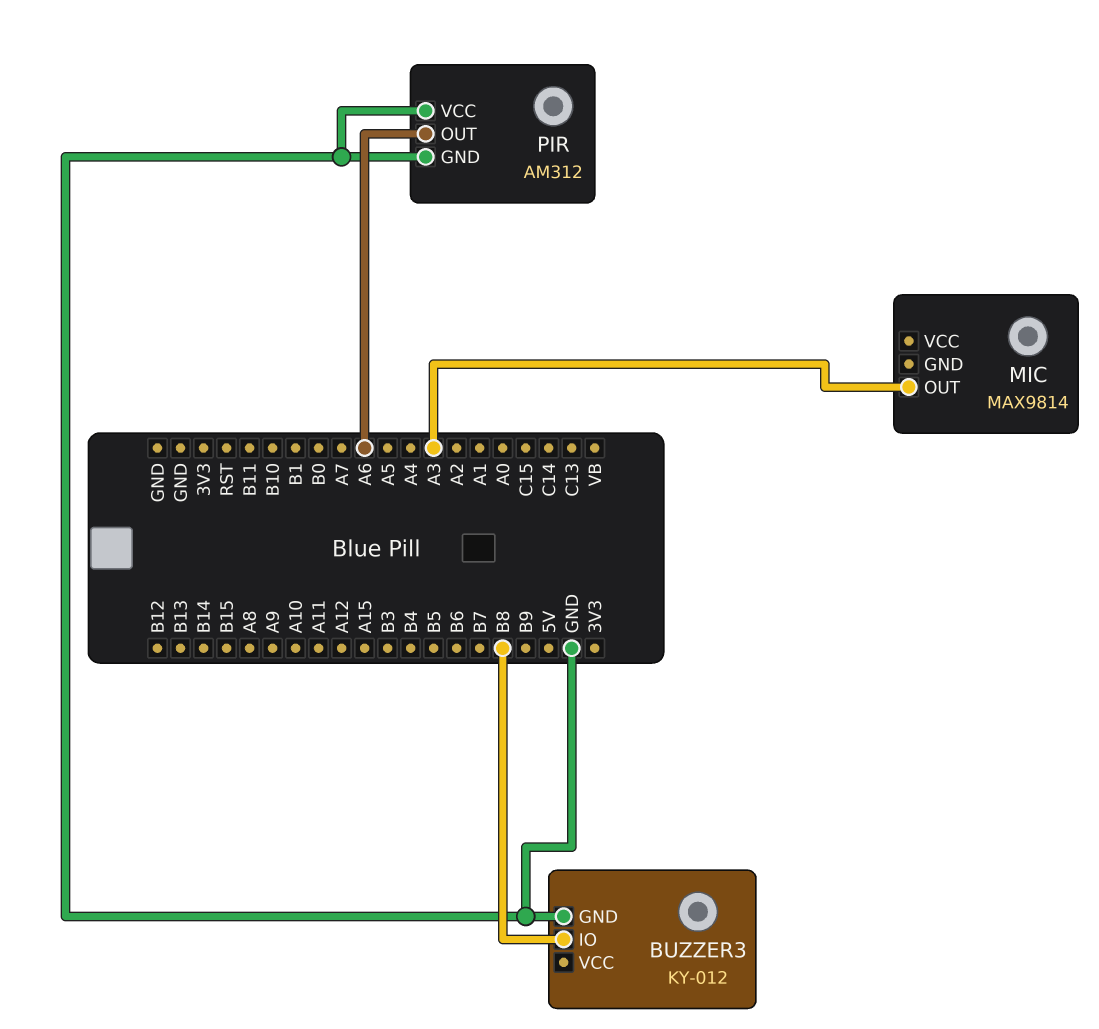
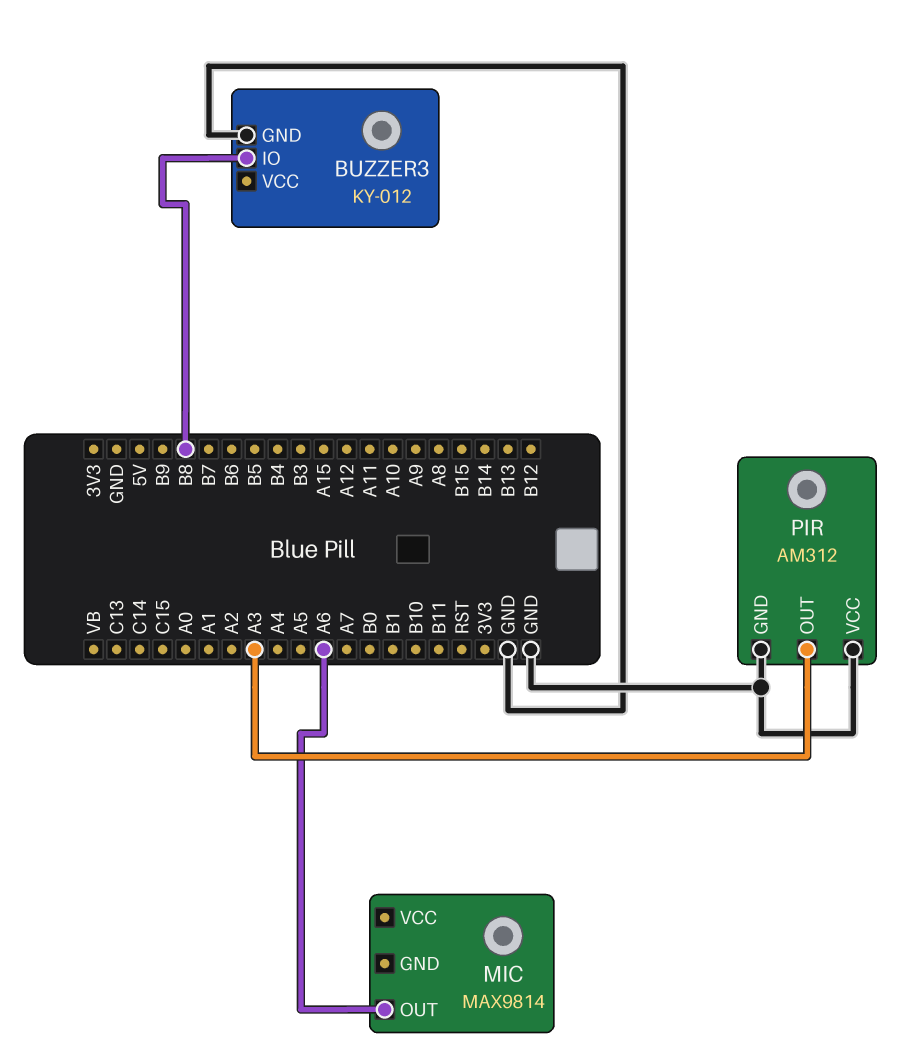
MIC pin OUT: A3 -> A6
PIR pin OUT: A6 -> A3

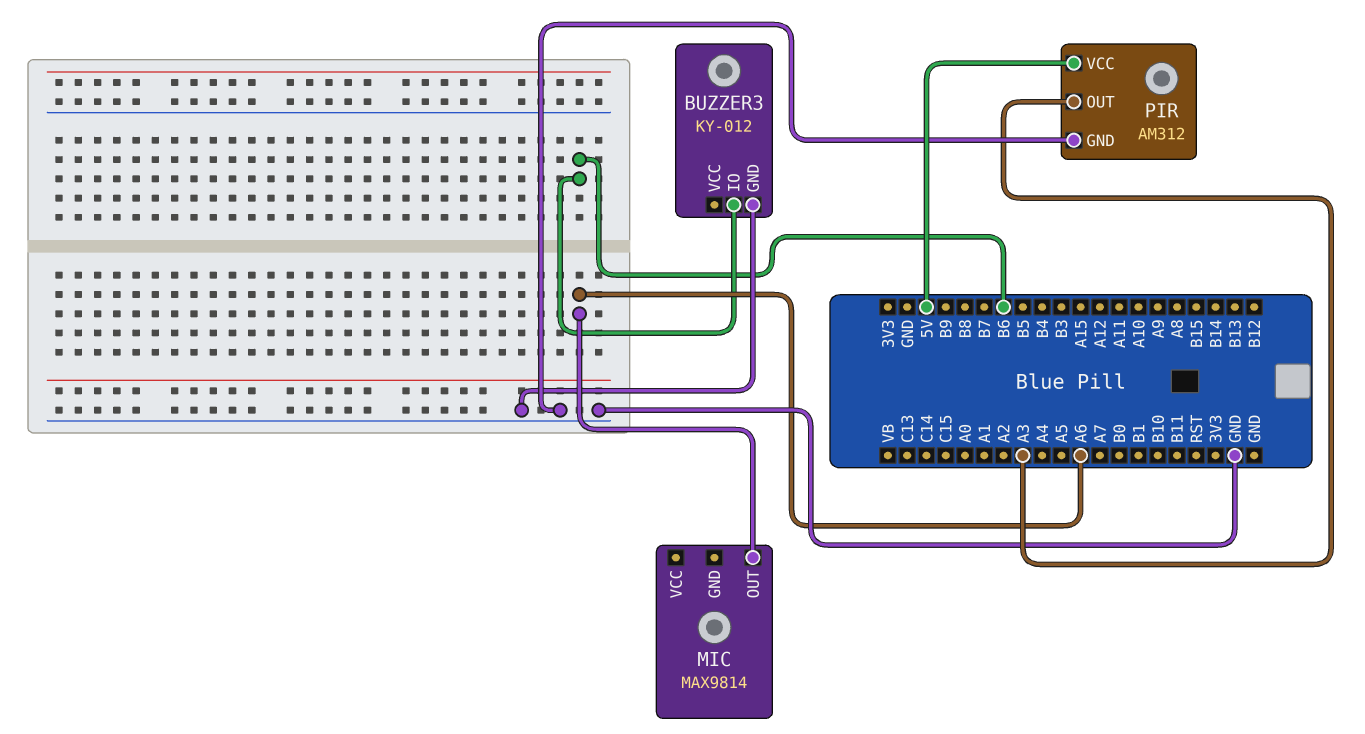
BUZZER3 pin IO: B8 -> B6
PIR pin VCC: GND -> 5V

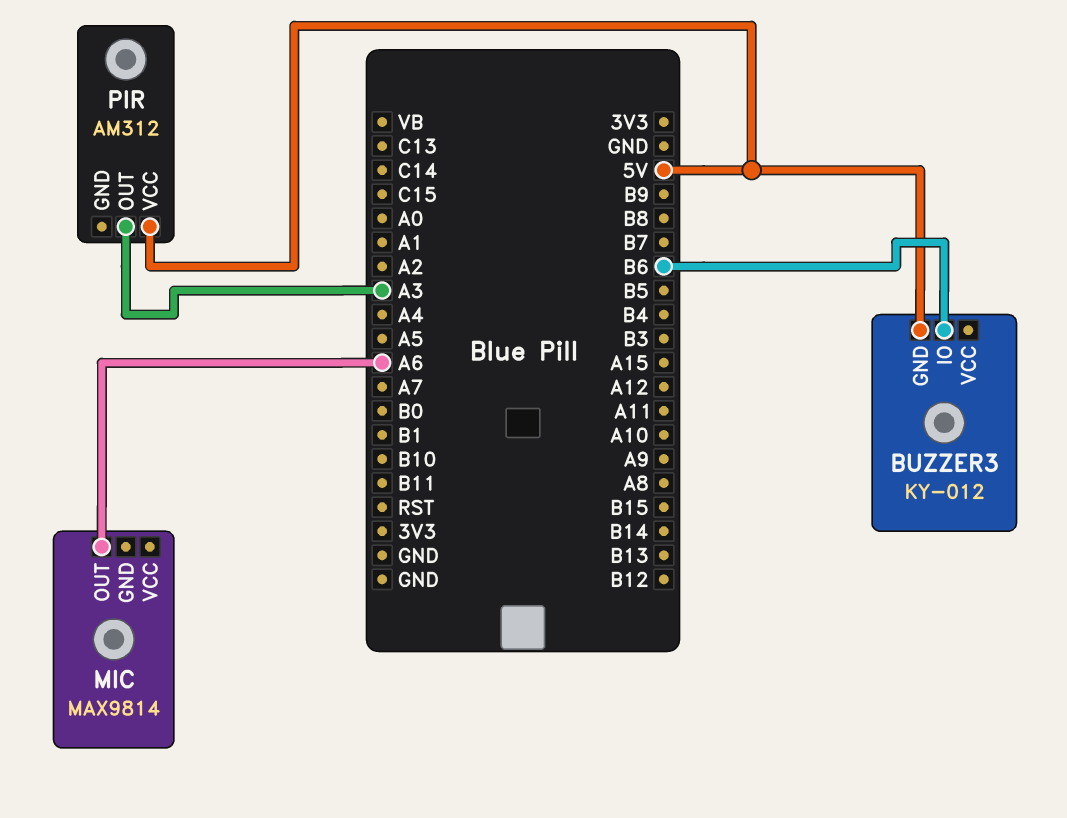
BUZZER3 pin GND: GND -> 5V
PIR pin GND: GND -> none

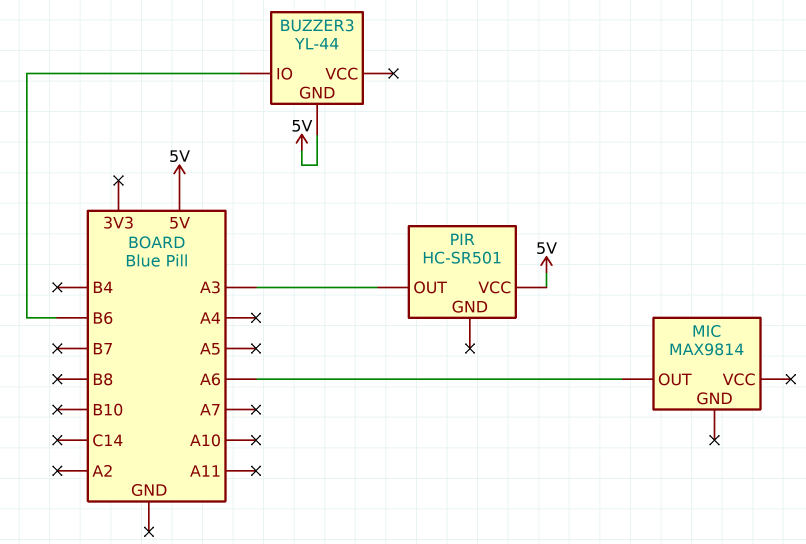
BUZZER3: KY-012 -> YL-44
PIR: AM312 -> HC-SR501

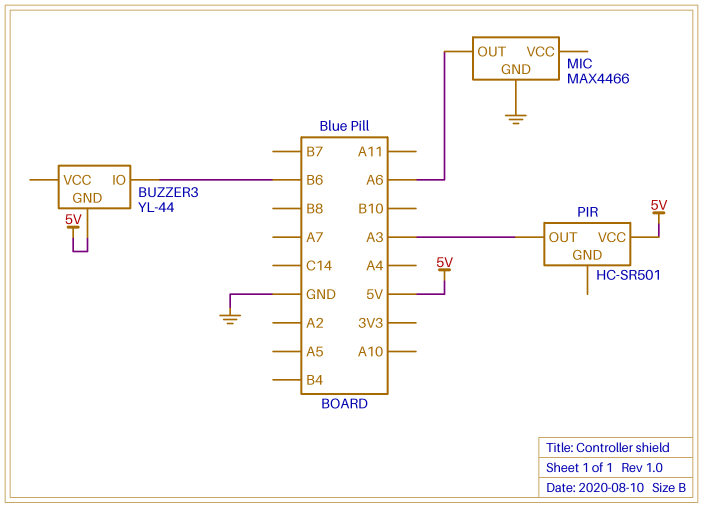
MIC: MAX9814 -> MAX4466
MIC pin GND: none -> GND

